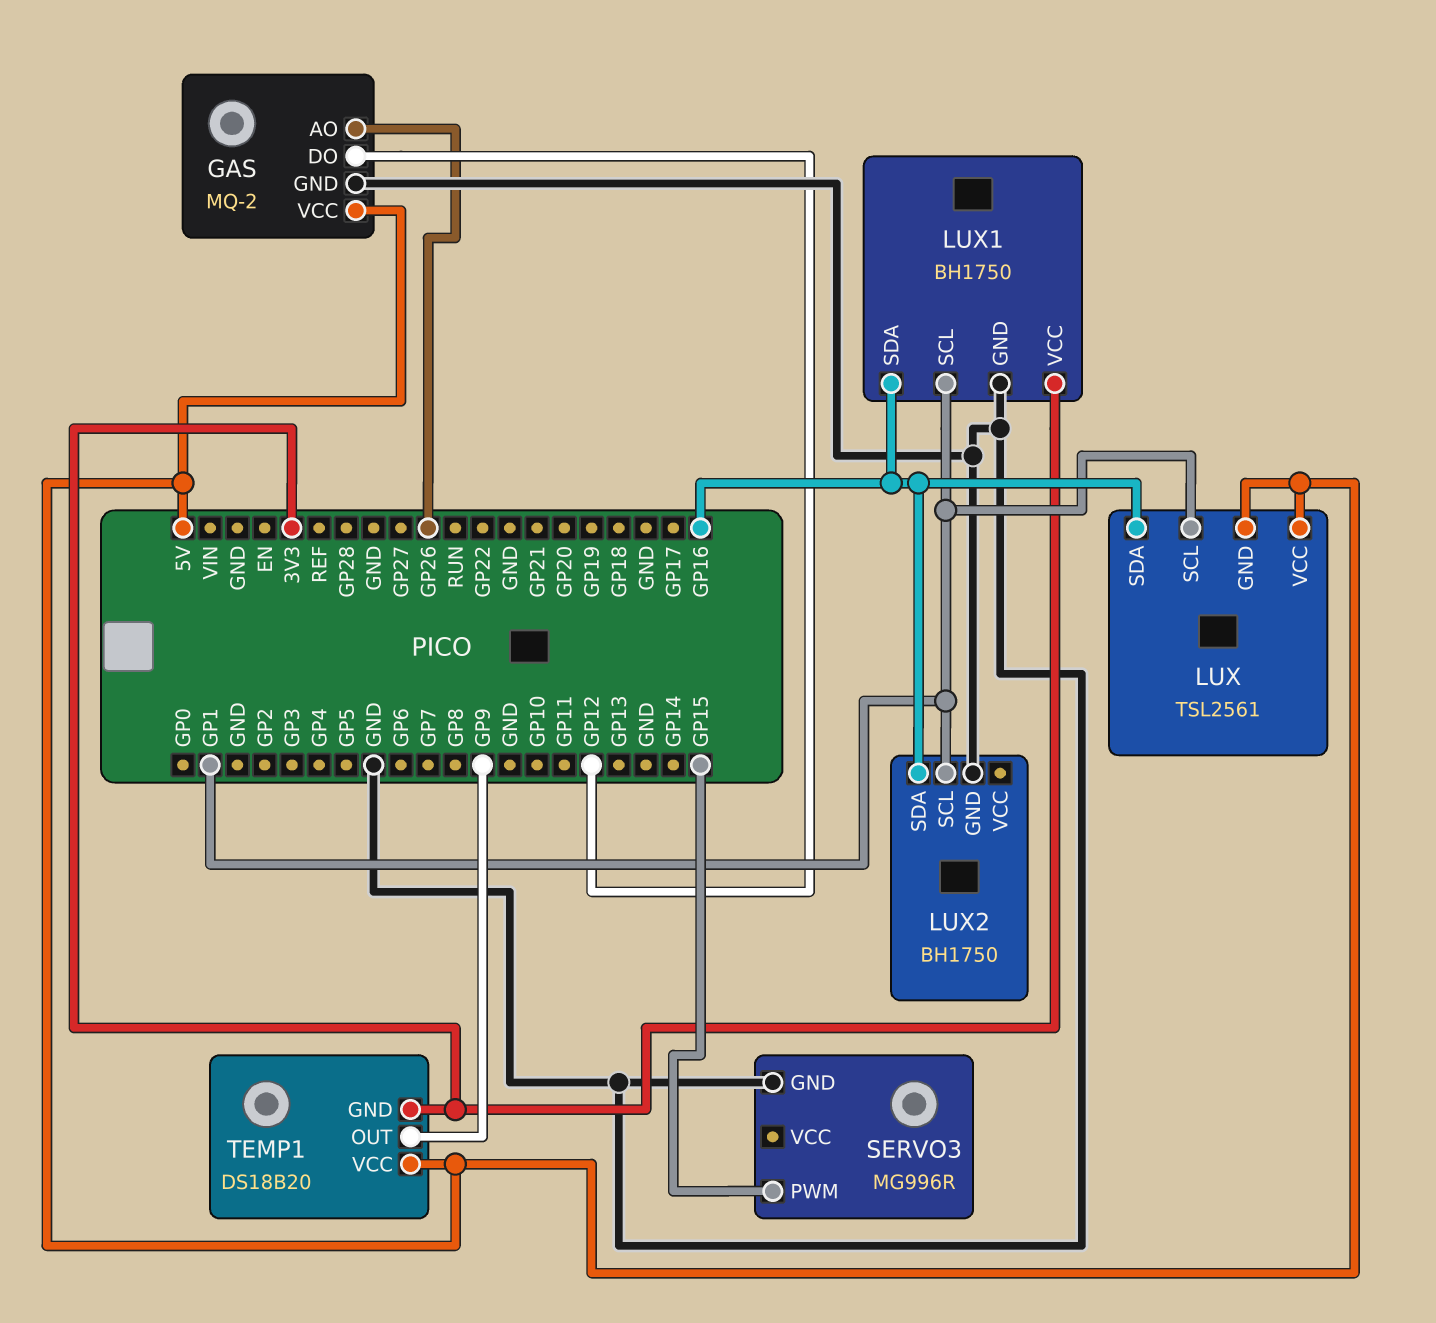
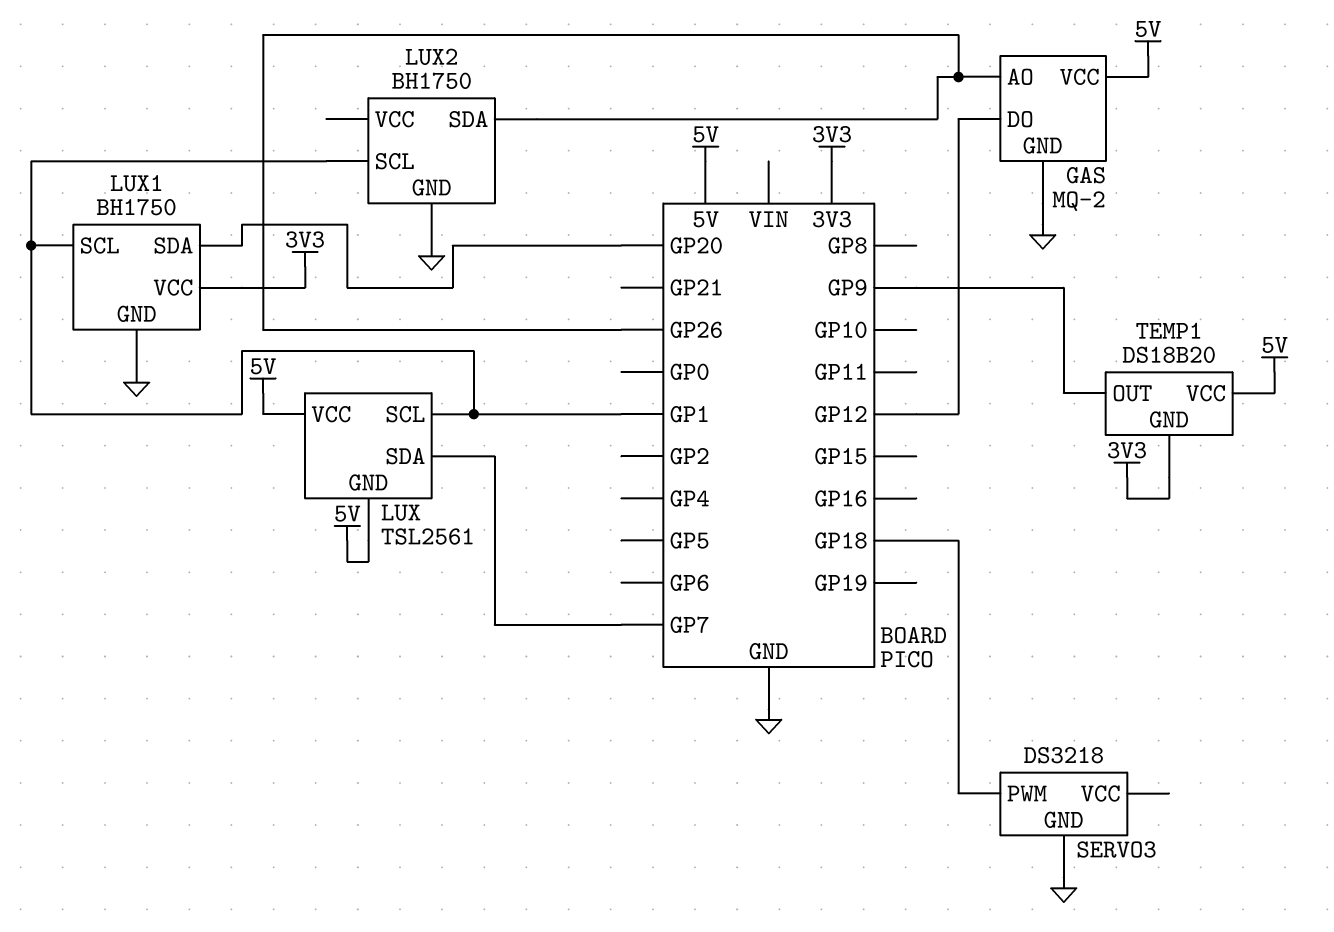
LUX pin SDA: GP16 -> GP7
LUX1 pin SDA: GP16 -> GP20
LUX2 pin SDA: GP16 -> GP26
SERVO3: MG996R -> DS3218
SERVO3 pin PWM: GP15 -> GP18

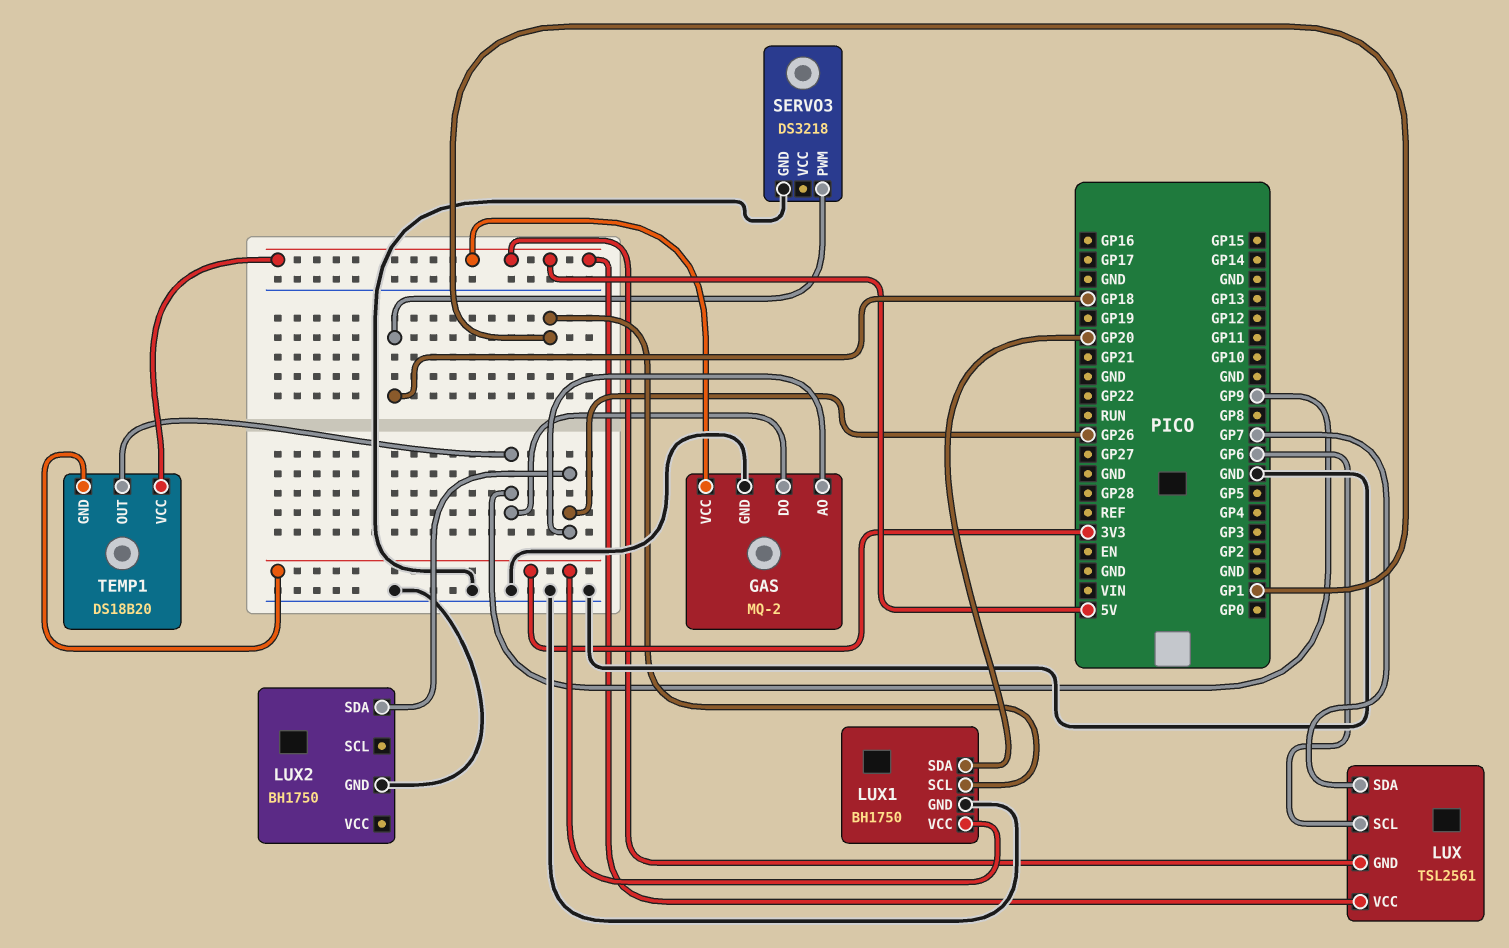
GAS pin DO: GP12 -> GP9
LUX pin SCL: GP1 -> GP6
LUX2 pin SCL: GP1 -> none

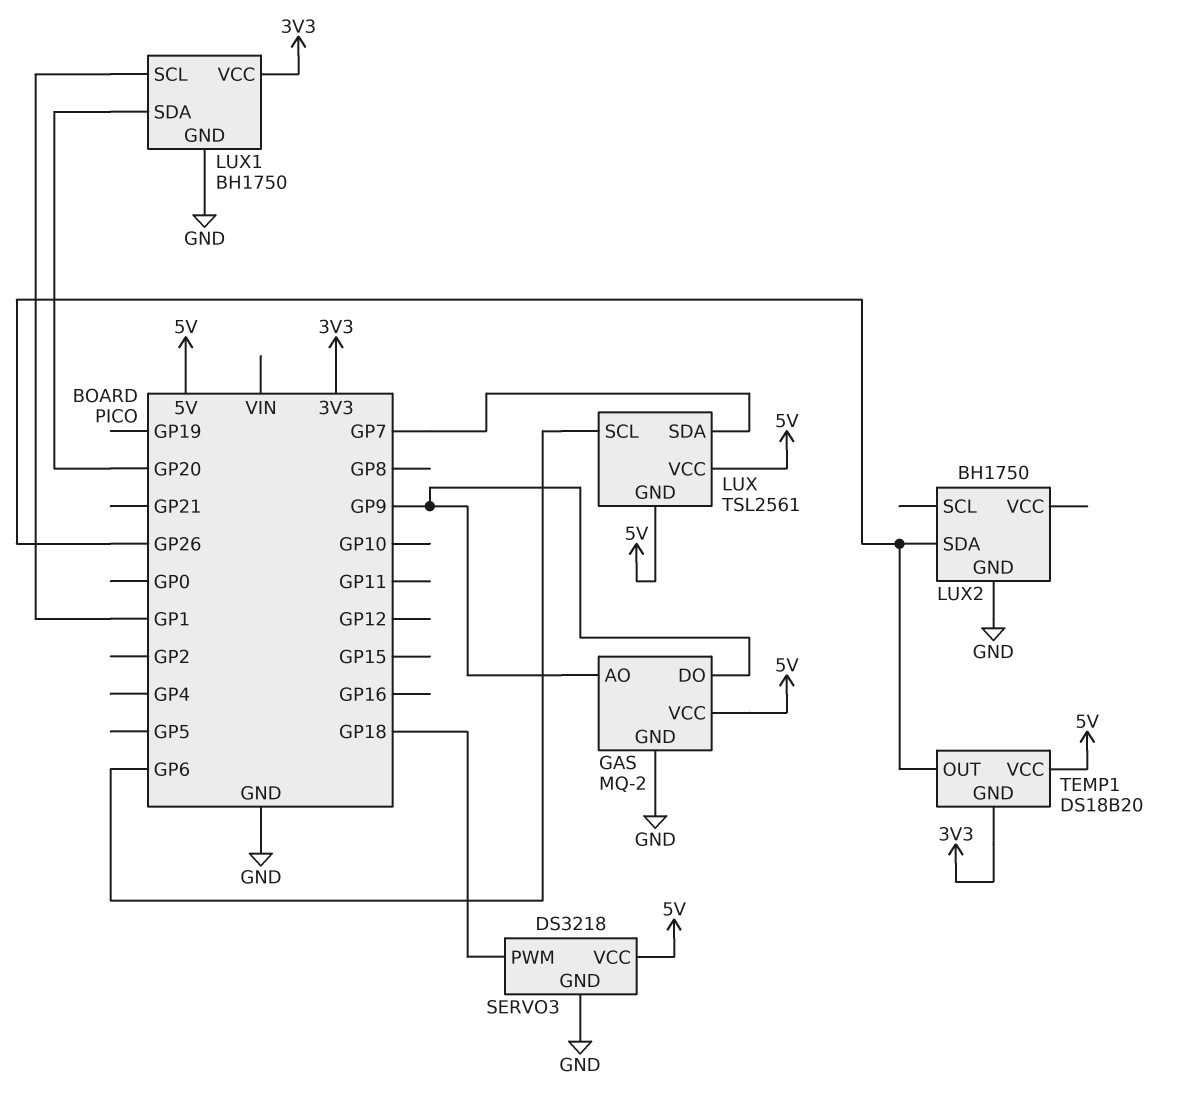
GAS pin AO: GP26 -> GP9
SERVO3 pin VCC: none -> 5V
TEMP1 pin OUT: GP9 -> GP26

